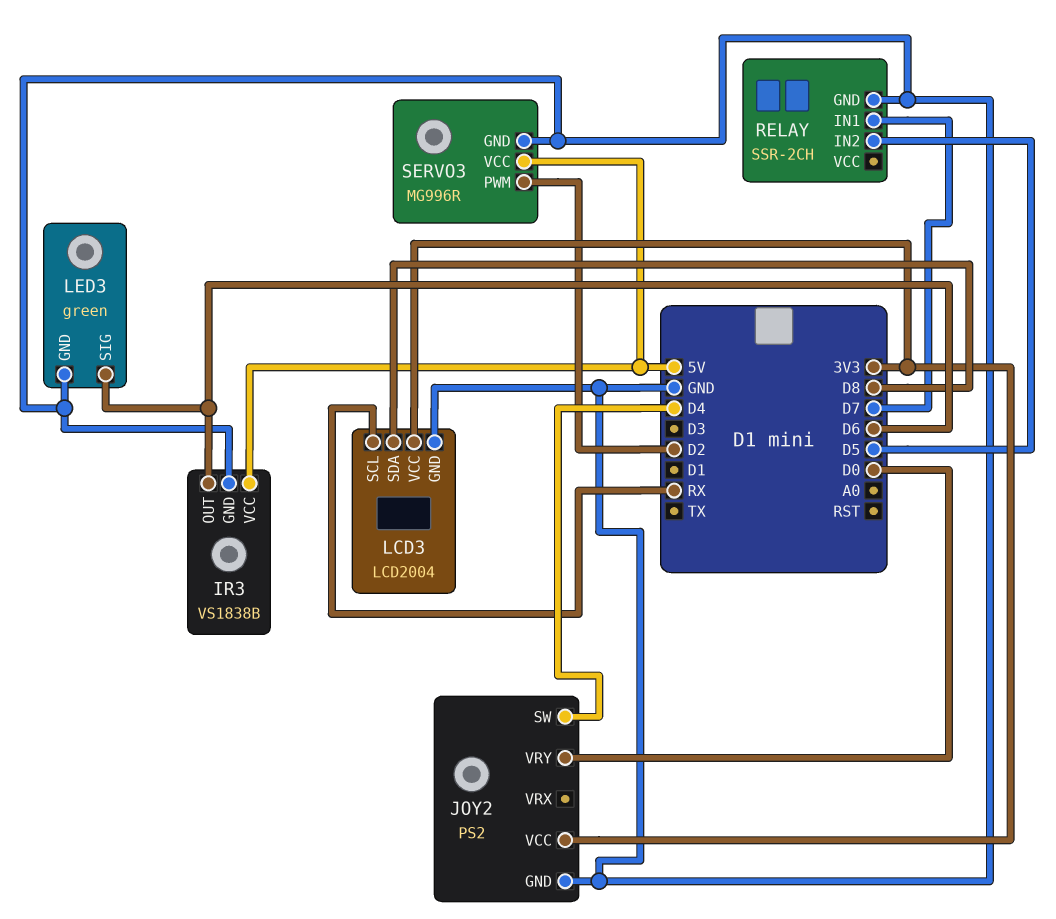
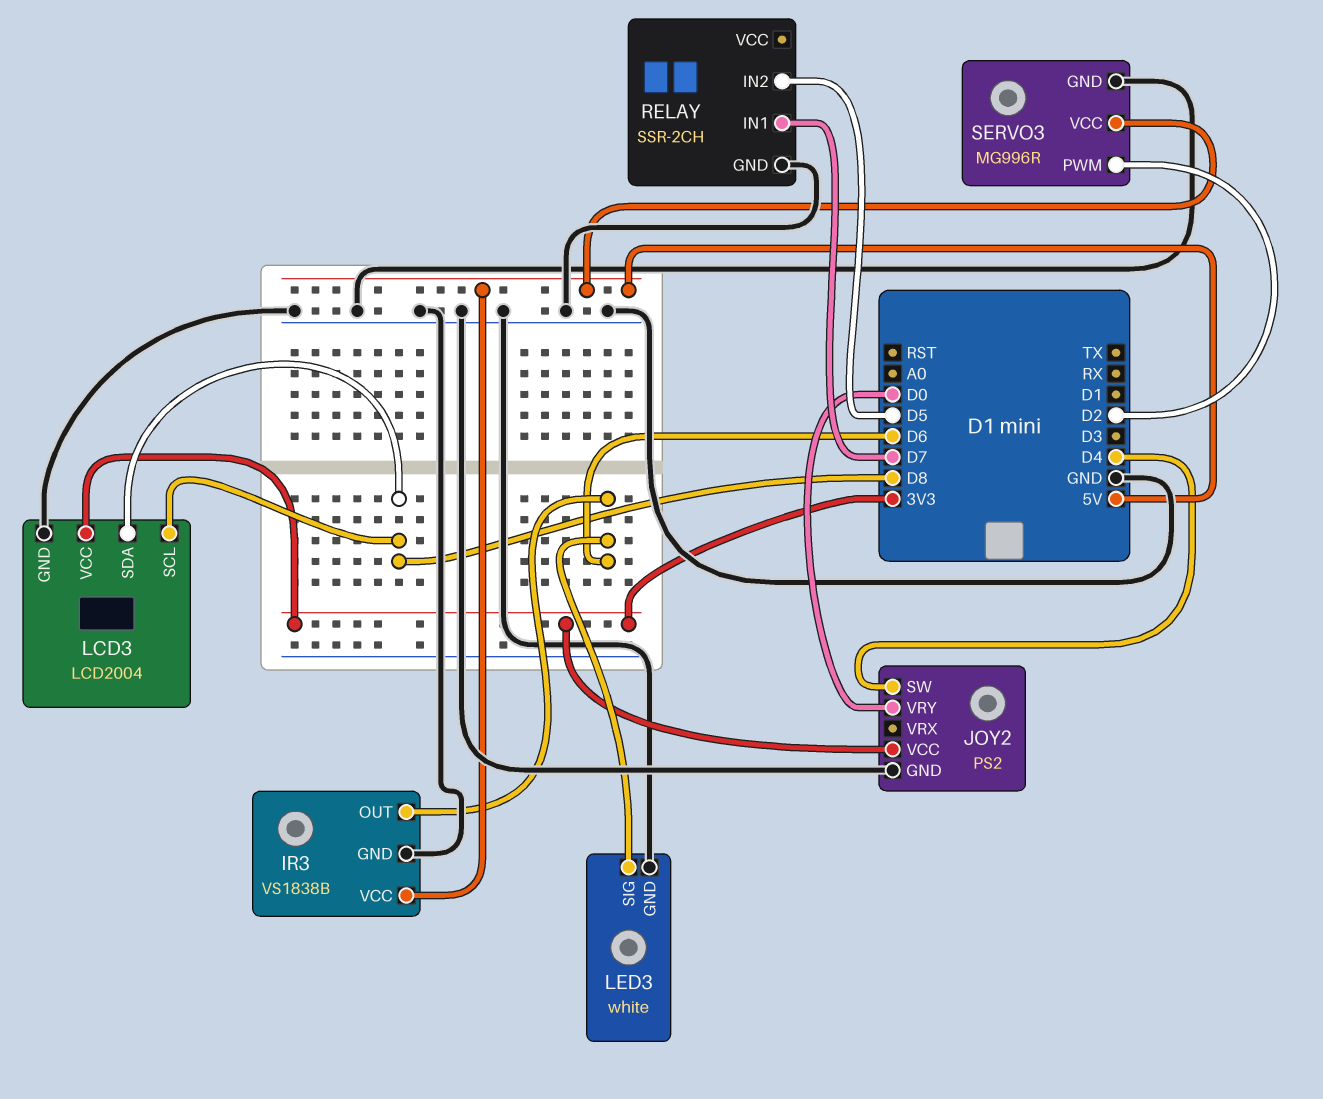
LCD3 pin SCL: RX -> D8
LED3: green -> white

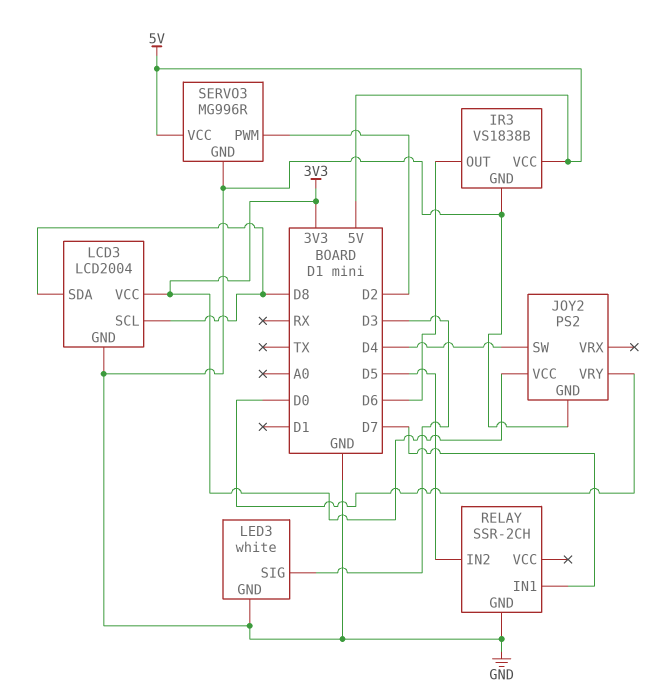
LED3 pin SIG: D6 -> D3

